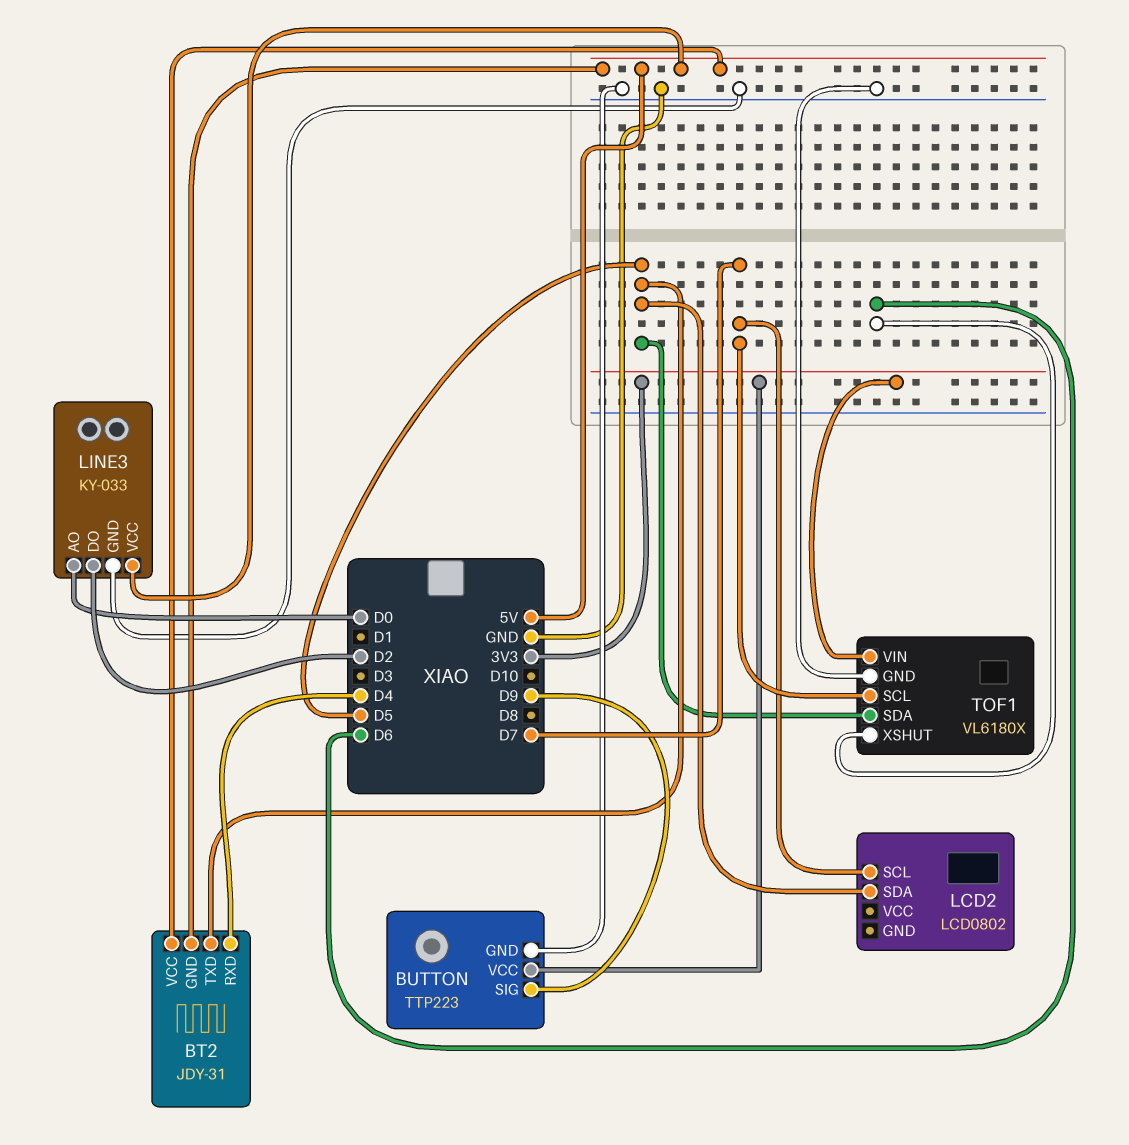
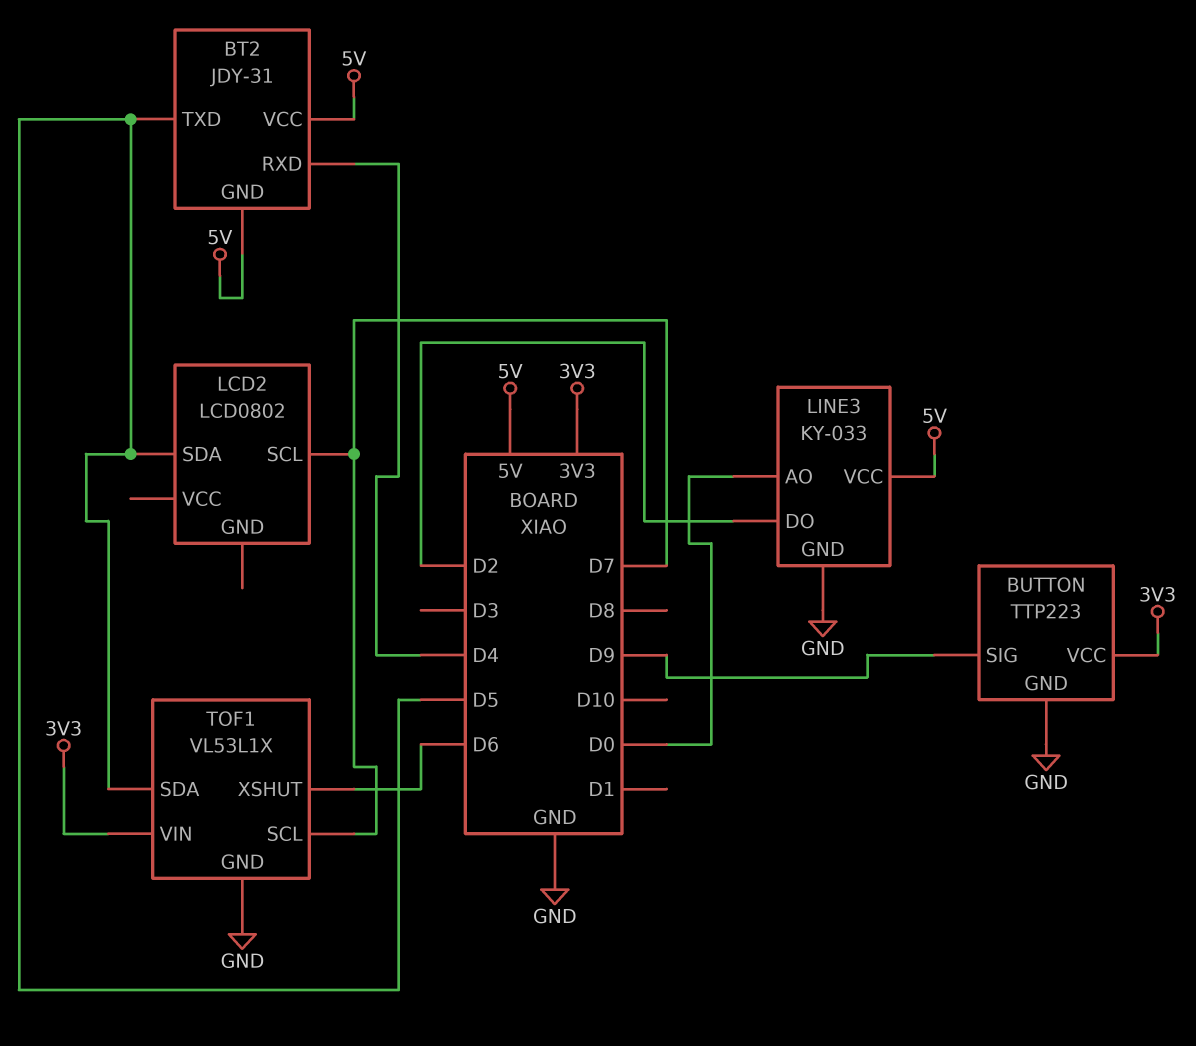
TOF1: VL6180X -> VL53L1X

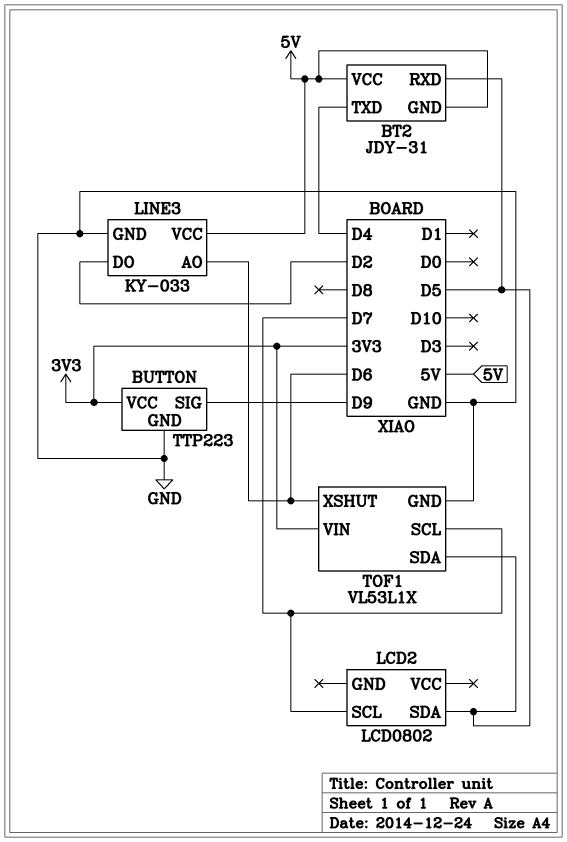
BT2 pin RXD: D4 -> D5
BT2 pin TXD: D5 -> D4
LINE3 pin AO: D0 -> D6

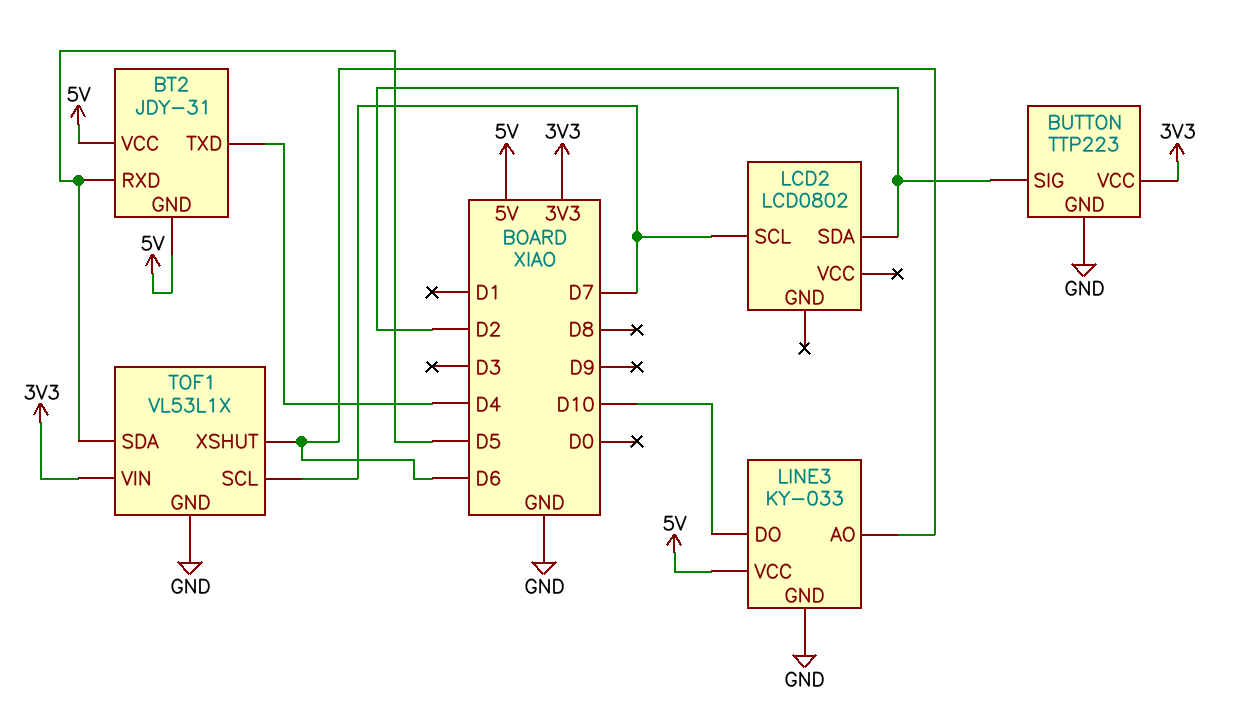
BUTTON pin SIG: D9 -> D2
LCD2 pin SDA: D5 -> D2
LINE3 pin DO: D2 -> D10

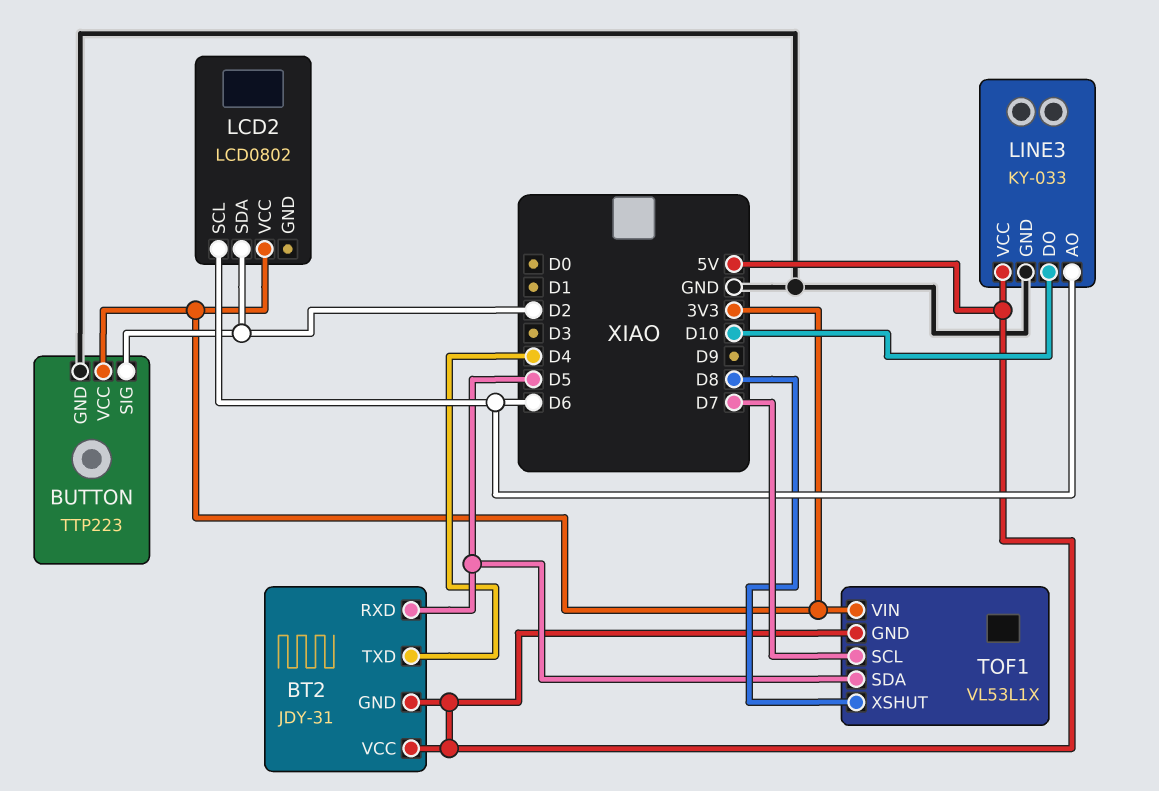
LCD2 pin SCL: D7 -> D6
LCD2 pin VCC: none -> 3V3
TOF1 pin GND: GND -> 5V
TOF1 pin XSHUT: D6 -> D8

